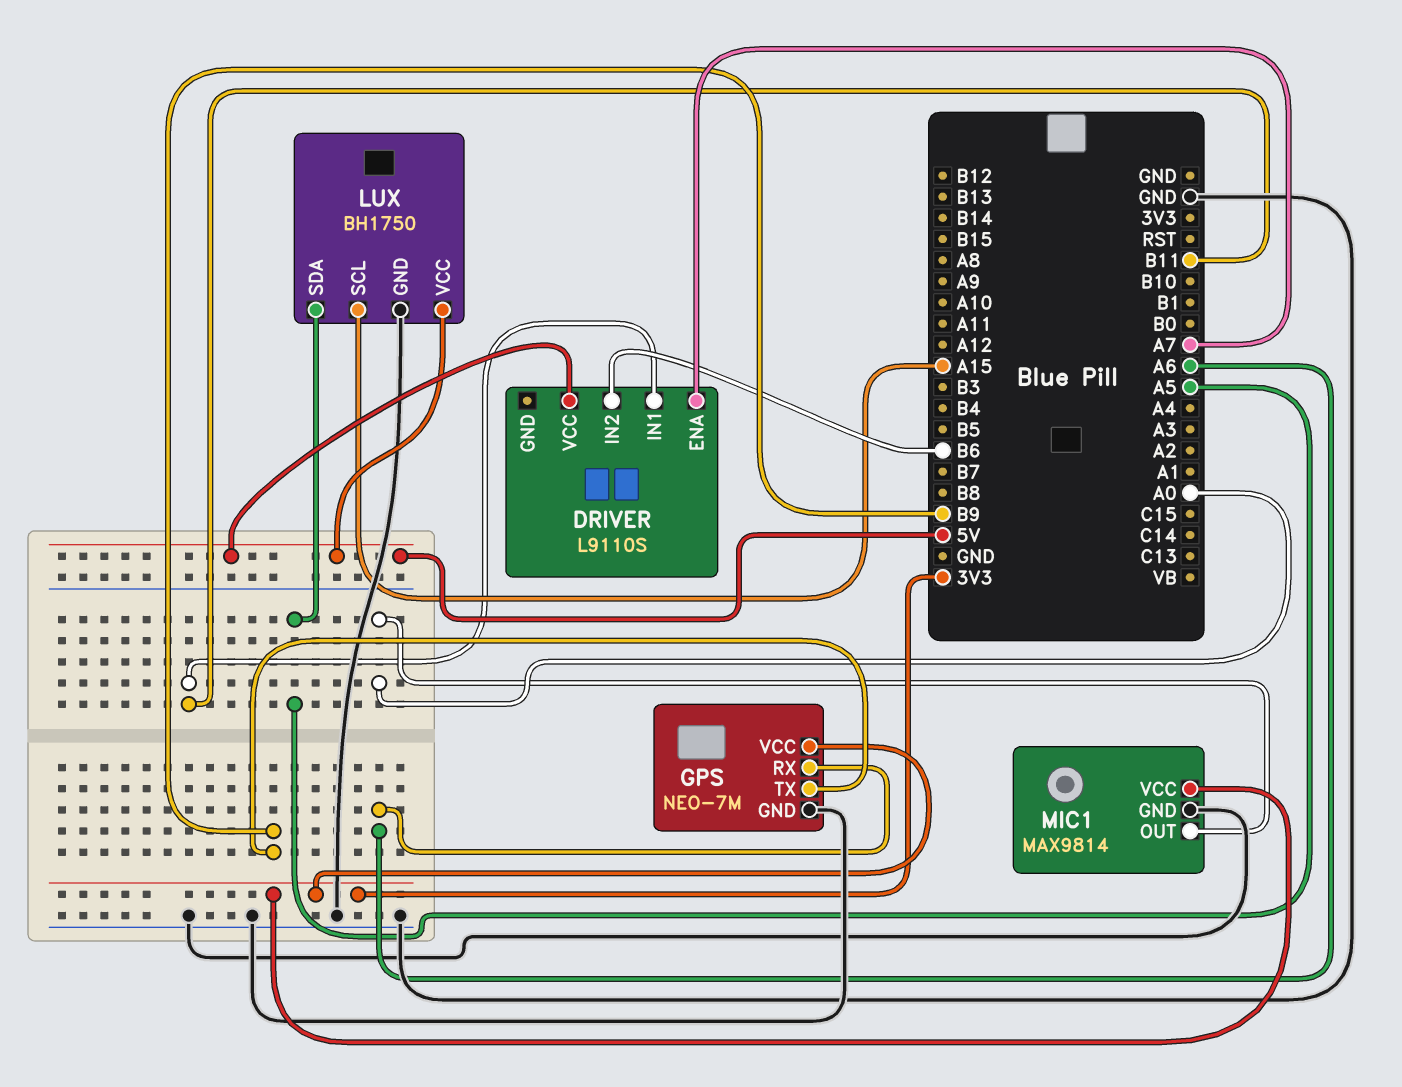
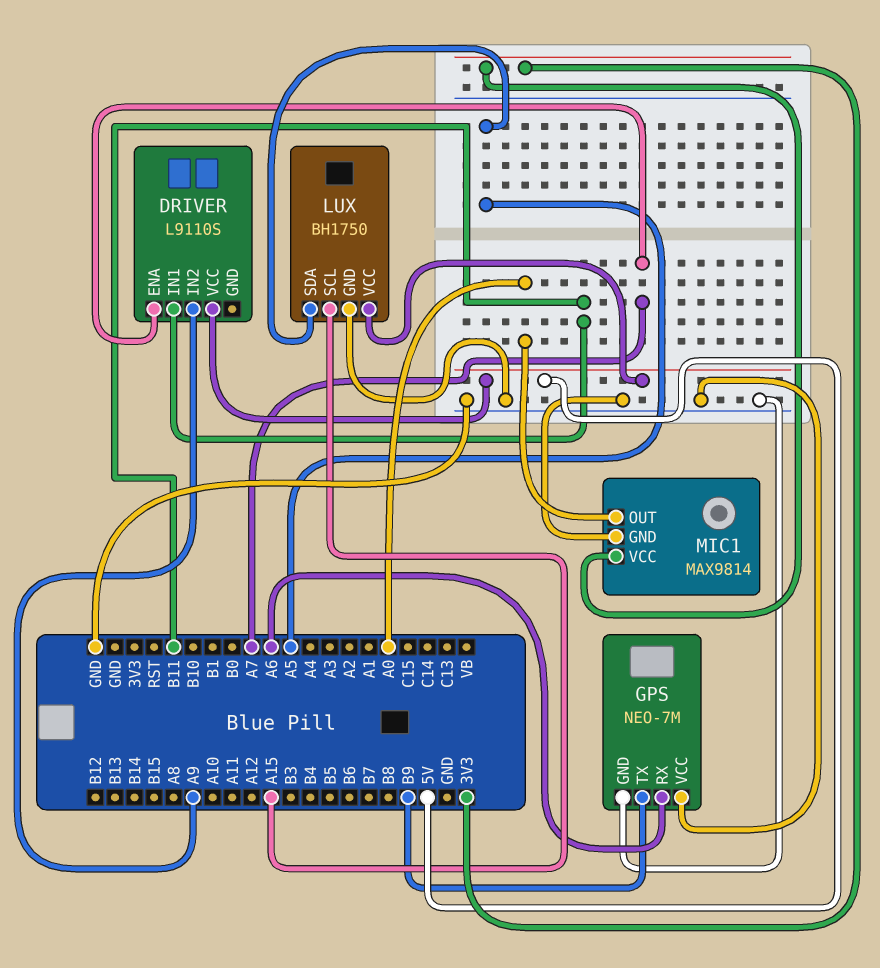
DRIVER pin IN2: B6 -> A9
GPS pin VCC: 3V3 -> GND

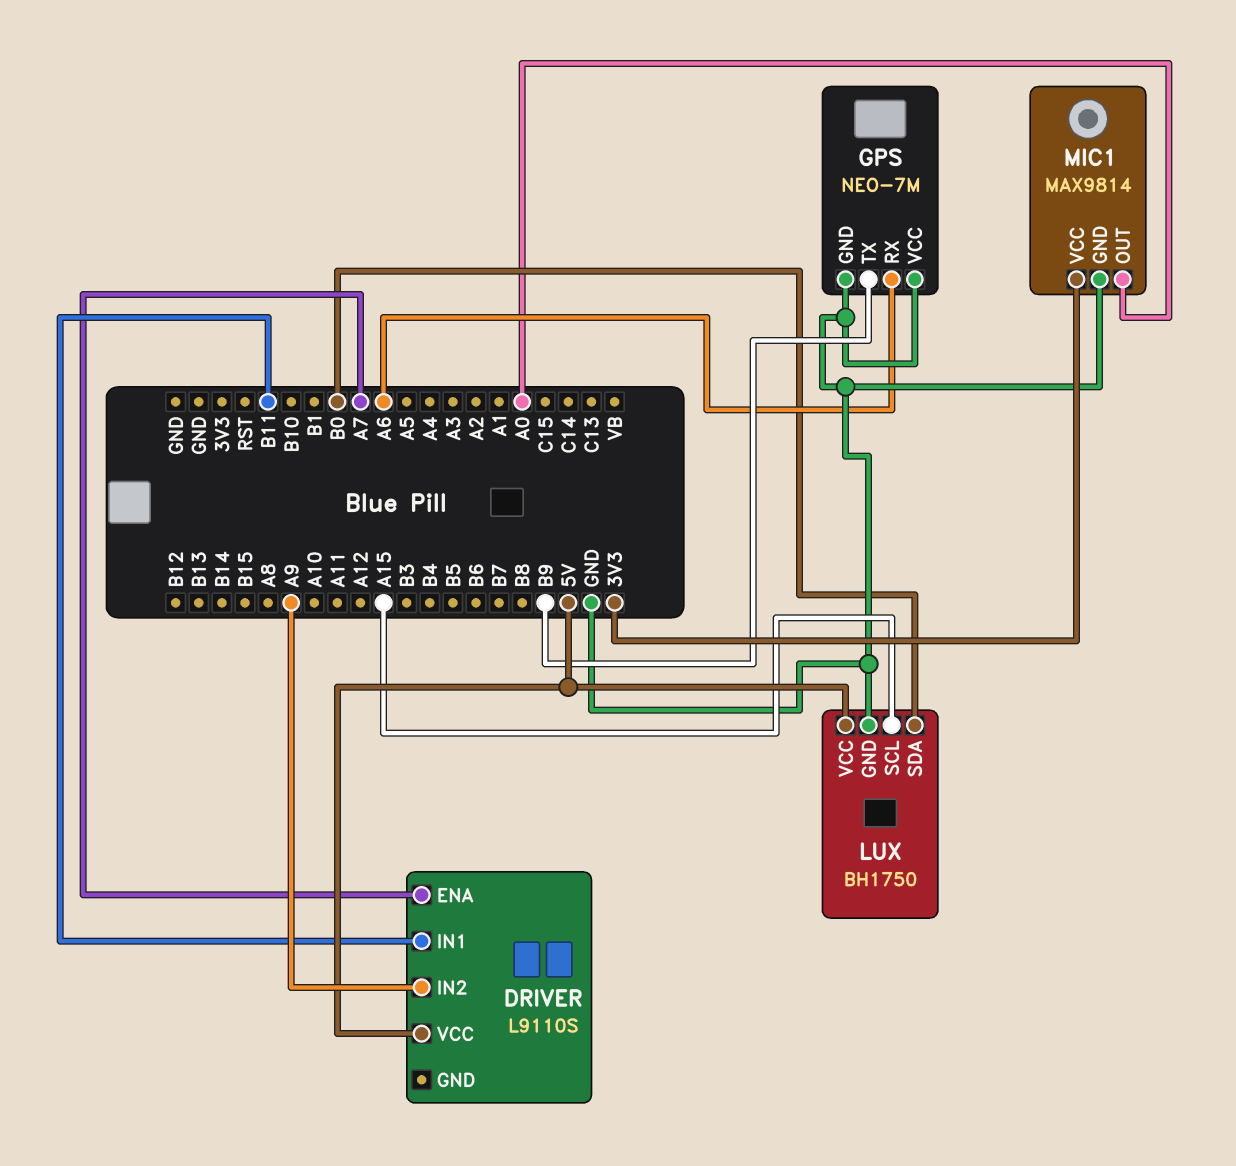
LUX pin SDA: A5 -> B0

